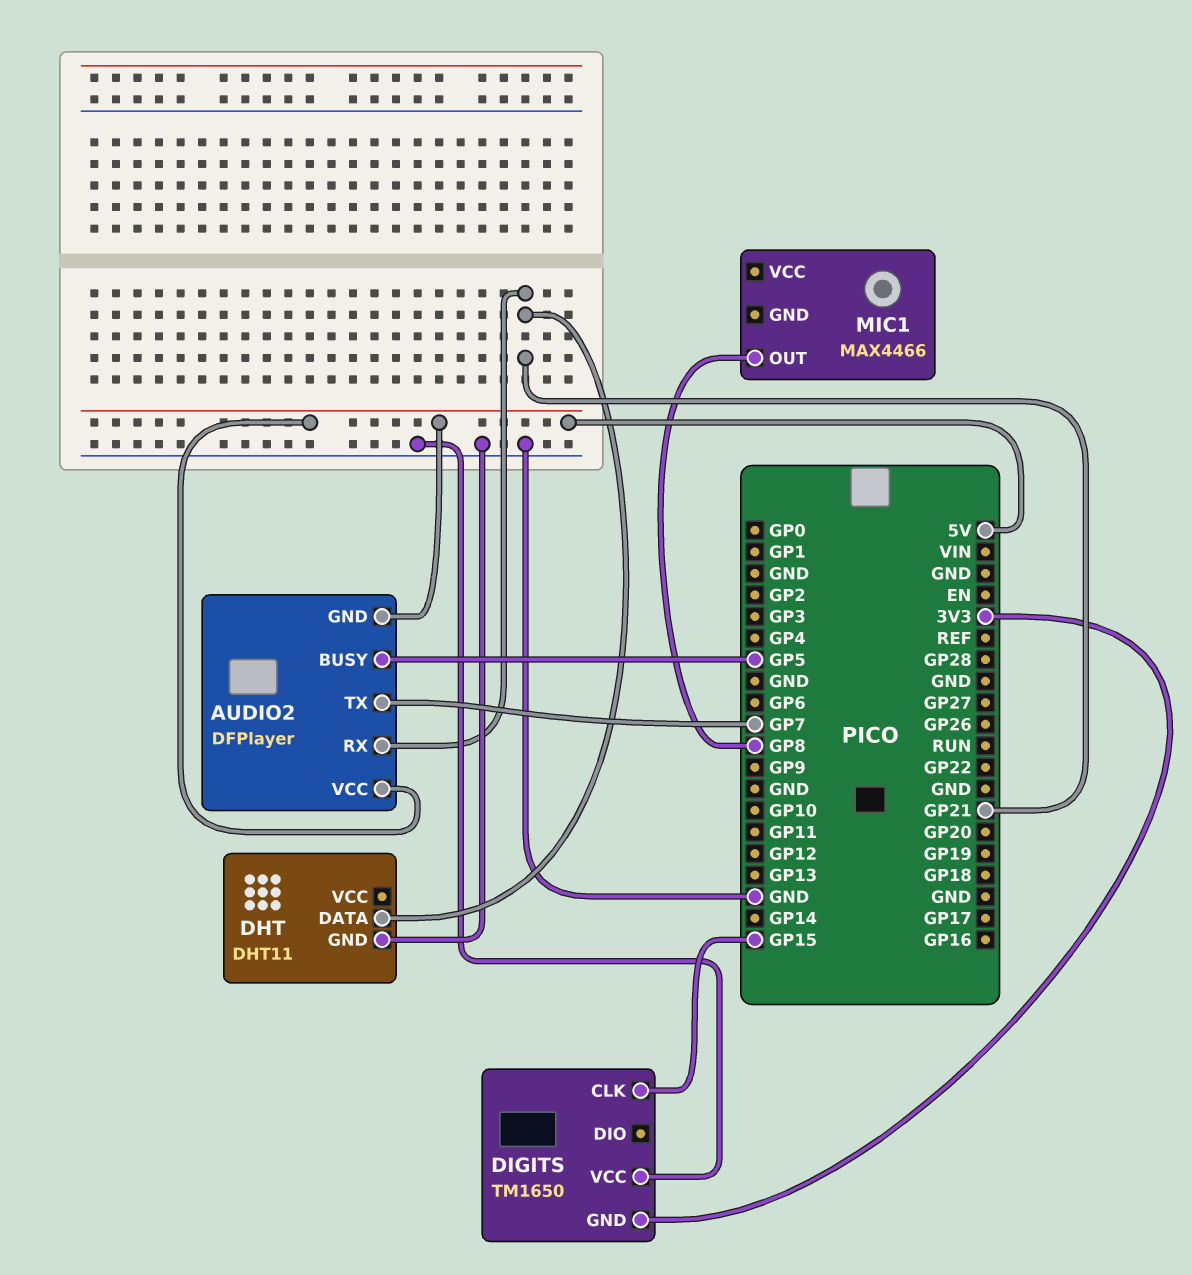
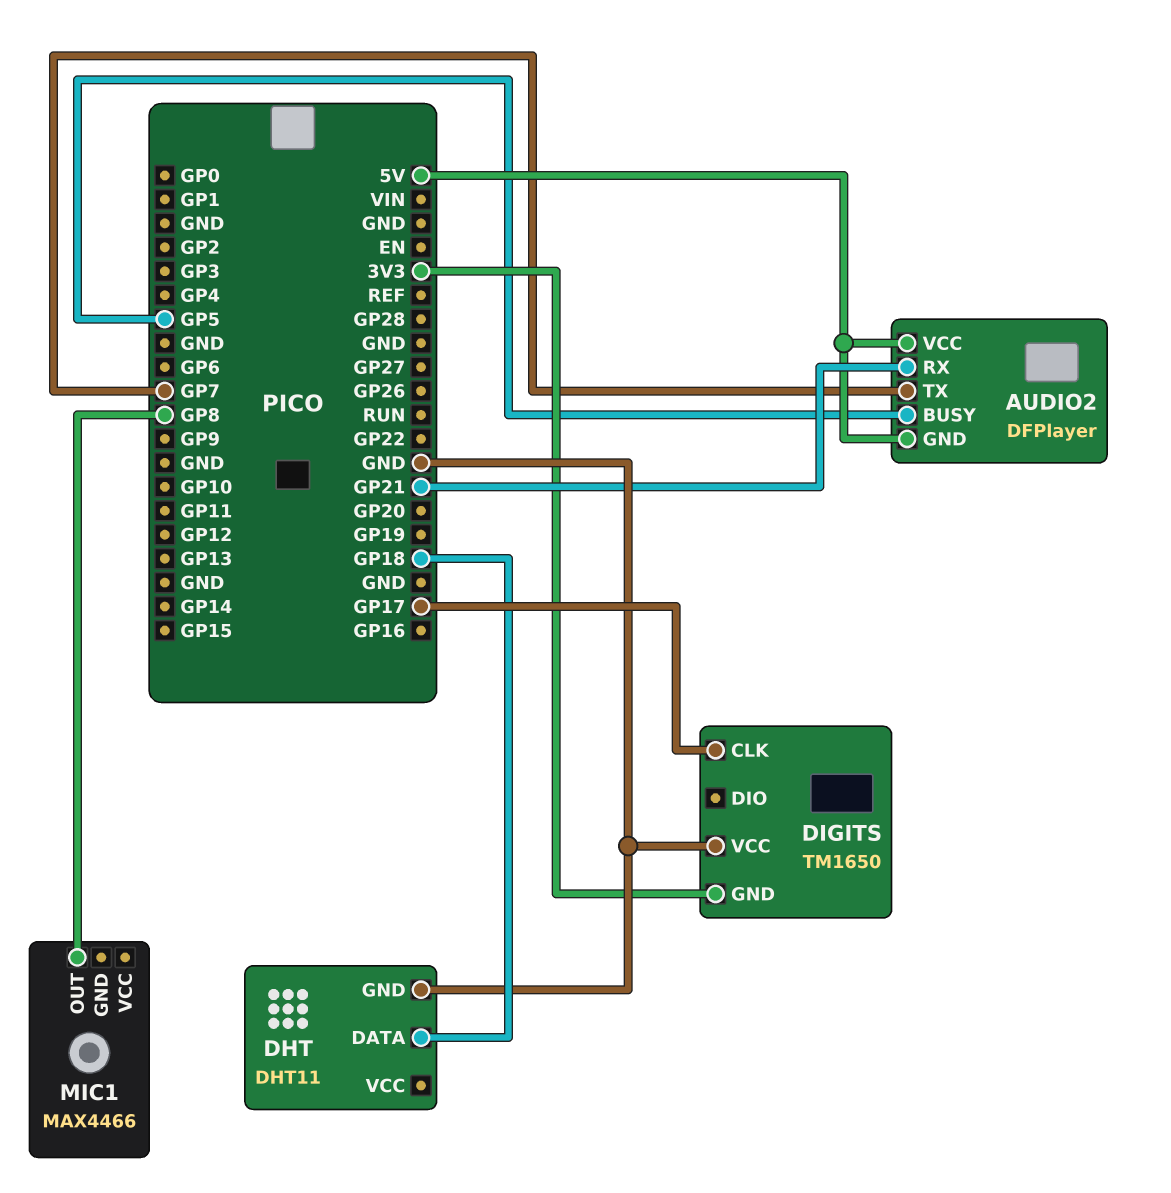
DHT pin DATA: GP21 -> GP18
DIGITS pin CLK: GP15 -> GP17

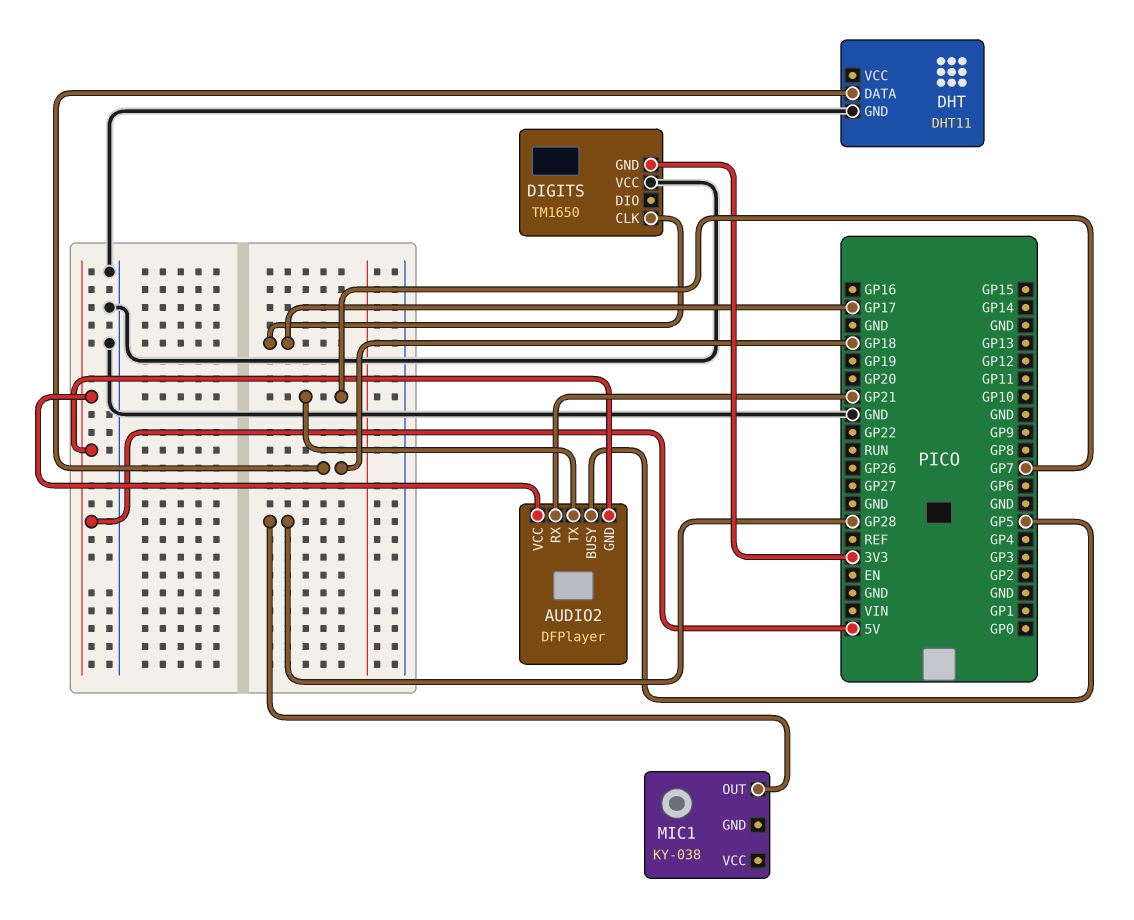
MIC1: MAX4466 -> KY-038
MIC1 pin OUT: GP8 -> GP28

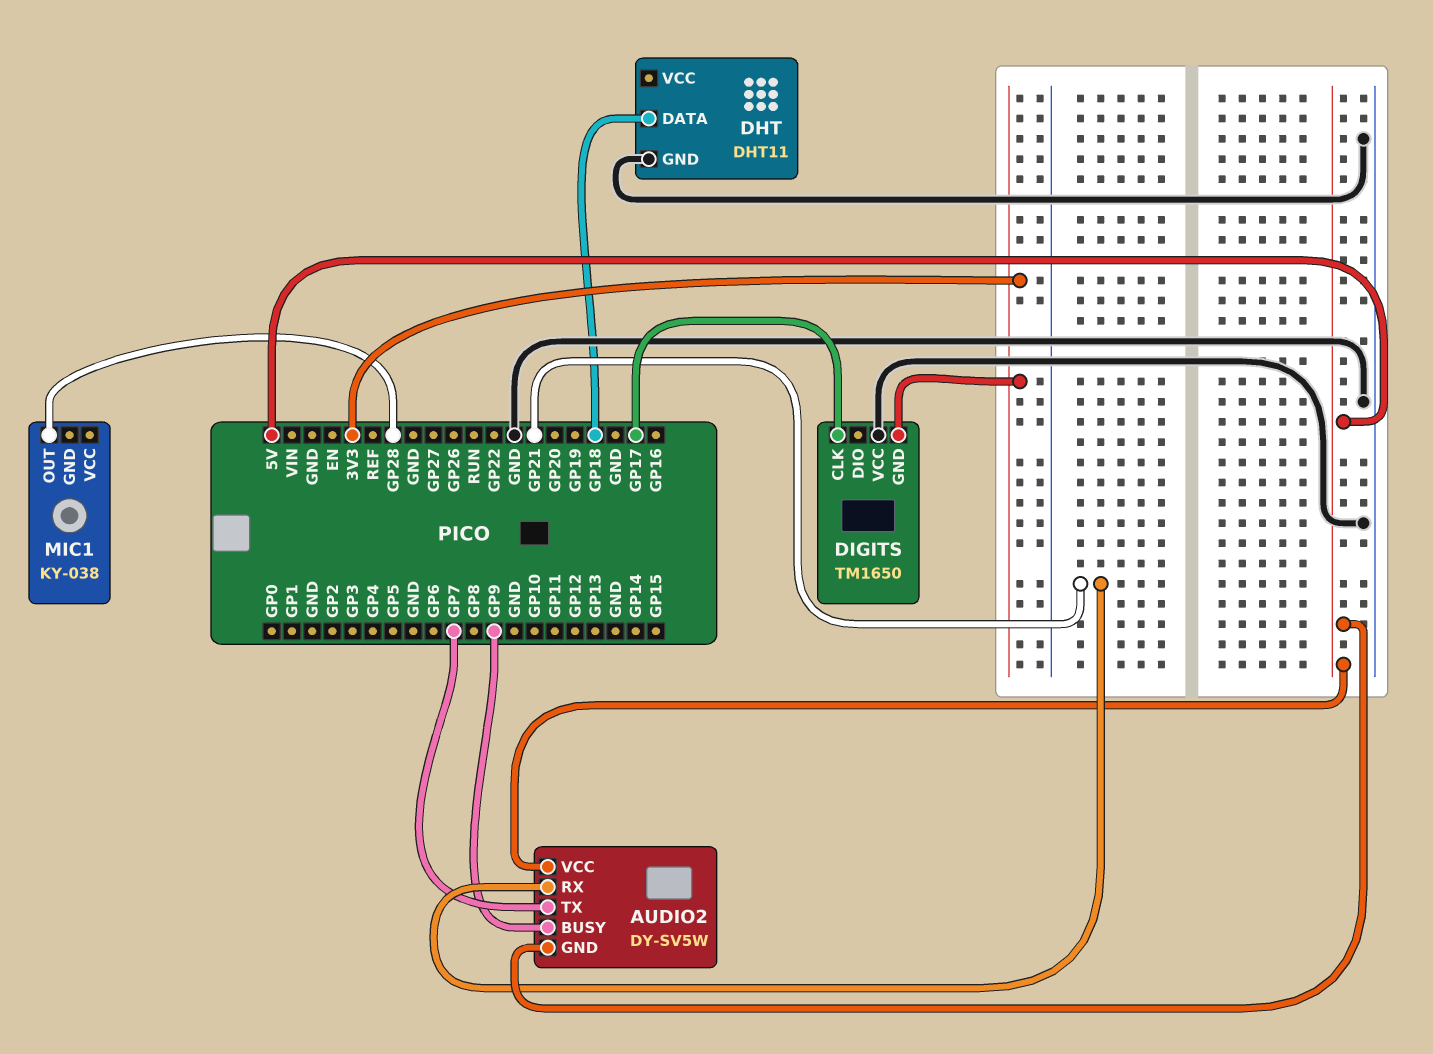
AUDIO2: DFPlayer -> DY-SV5W
AUDIO2 pin BUSY: GP5 -> GP9

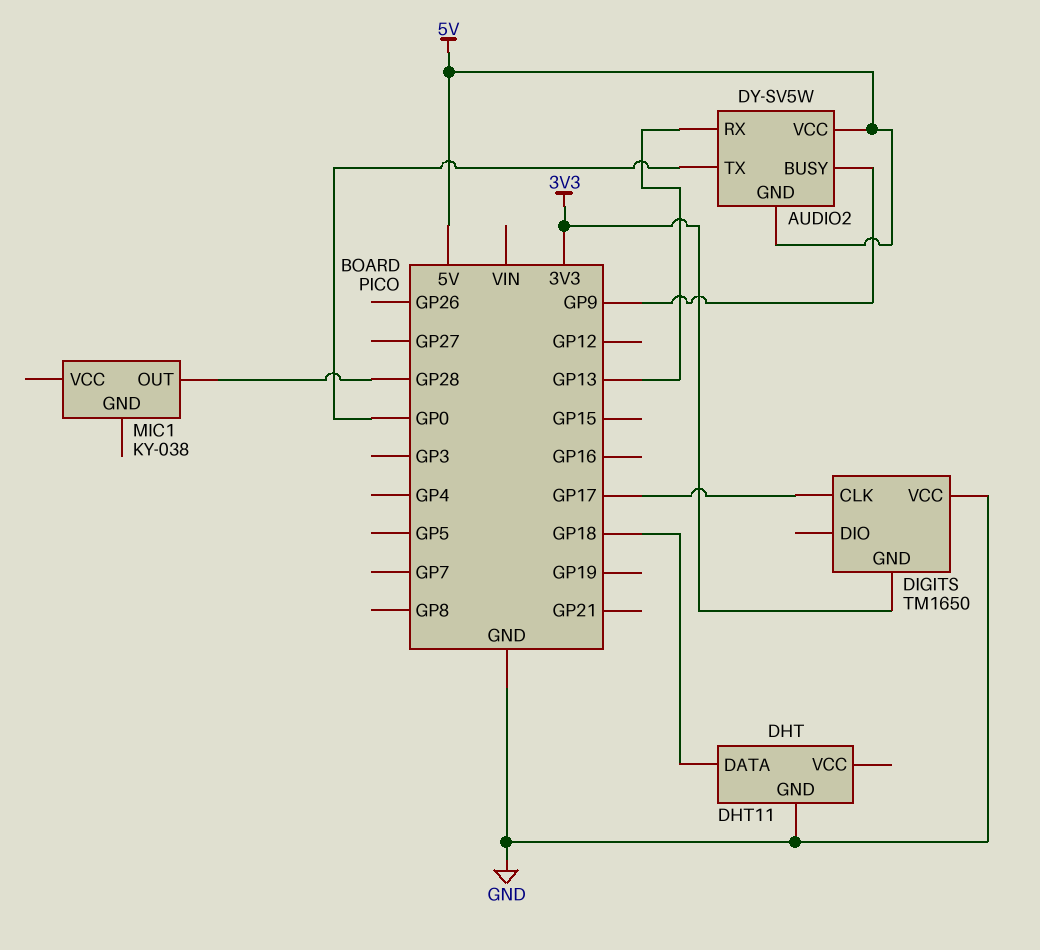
AUDIO2 pin RX: GP21 -> GP13
AUDIO2 pin TX: GP7 -> GP0

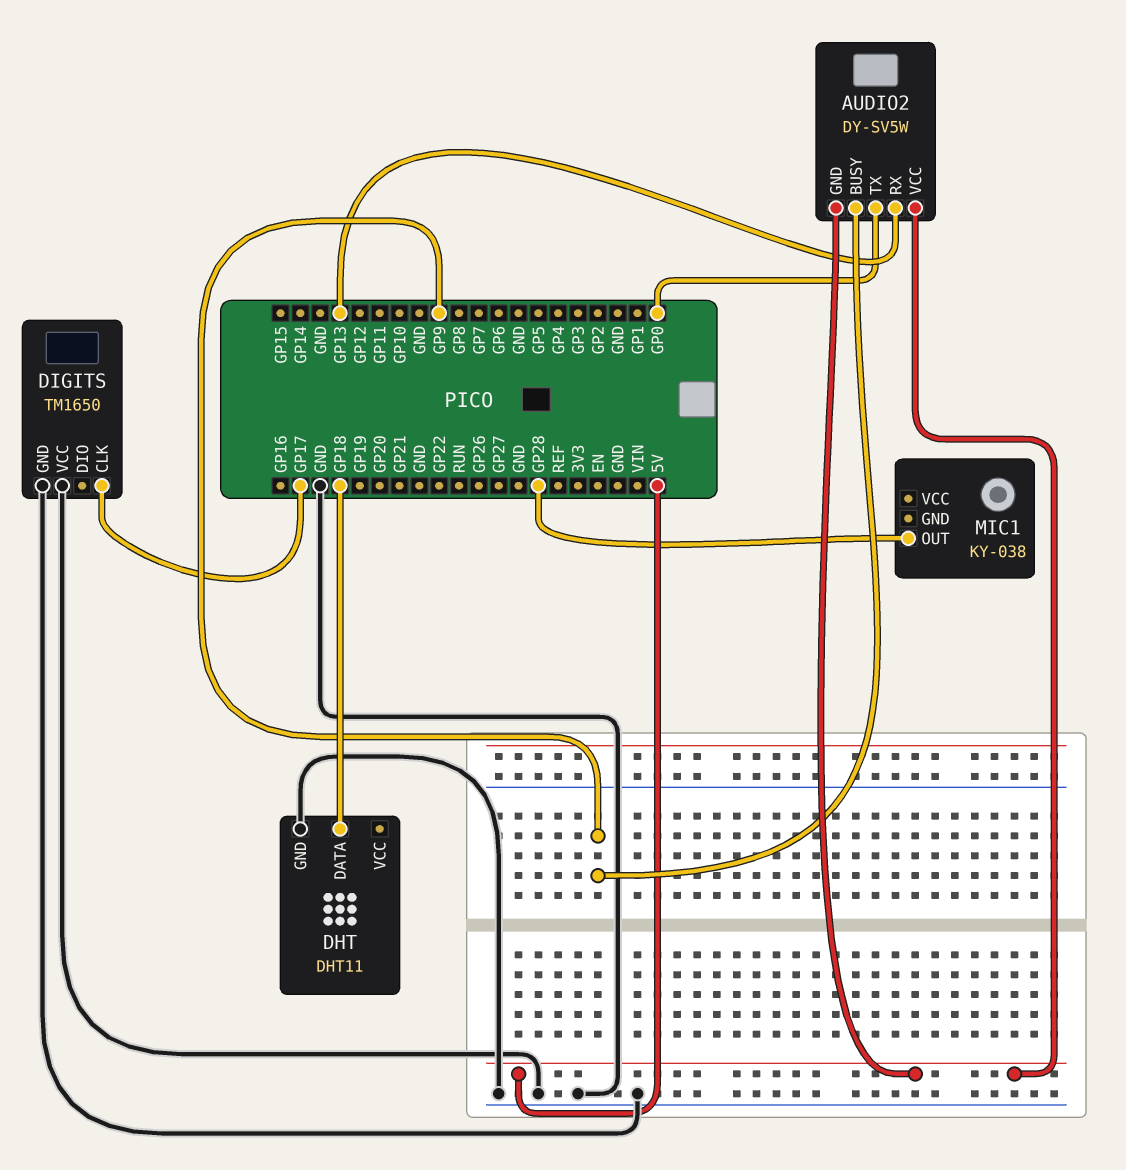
DIGITS pin GND: 3V3 -> GND

